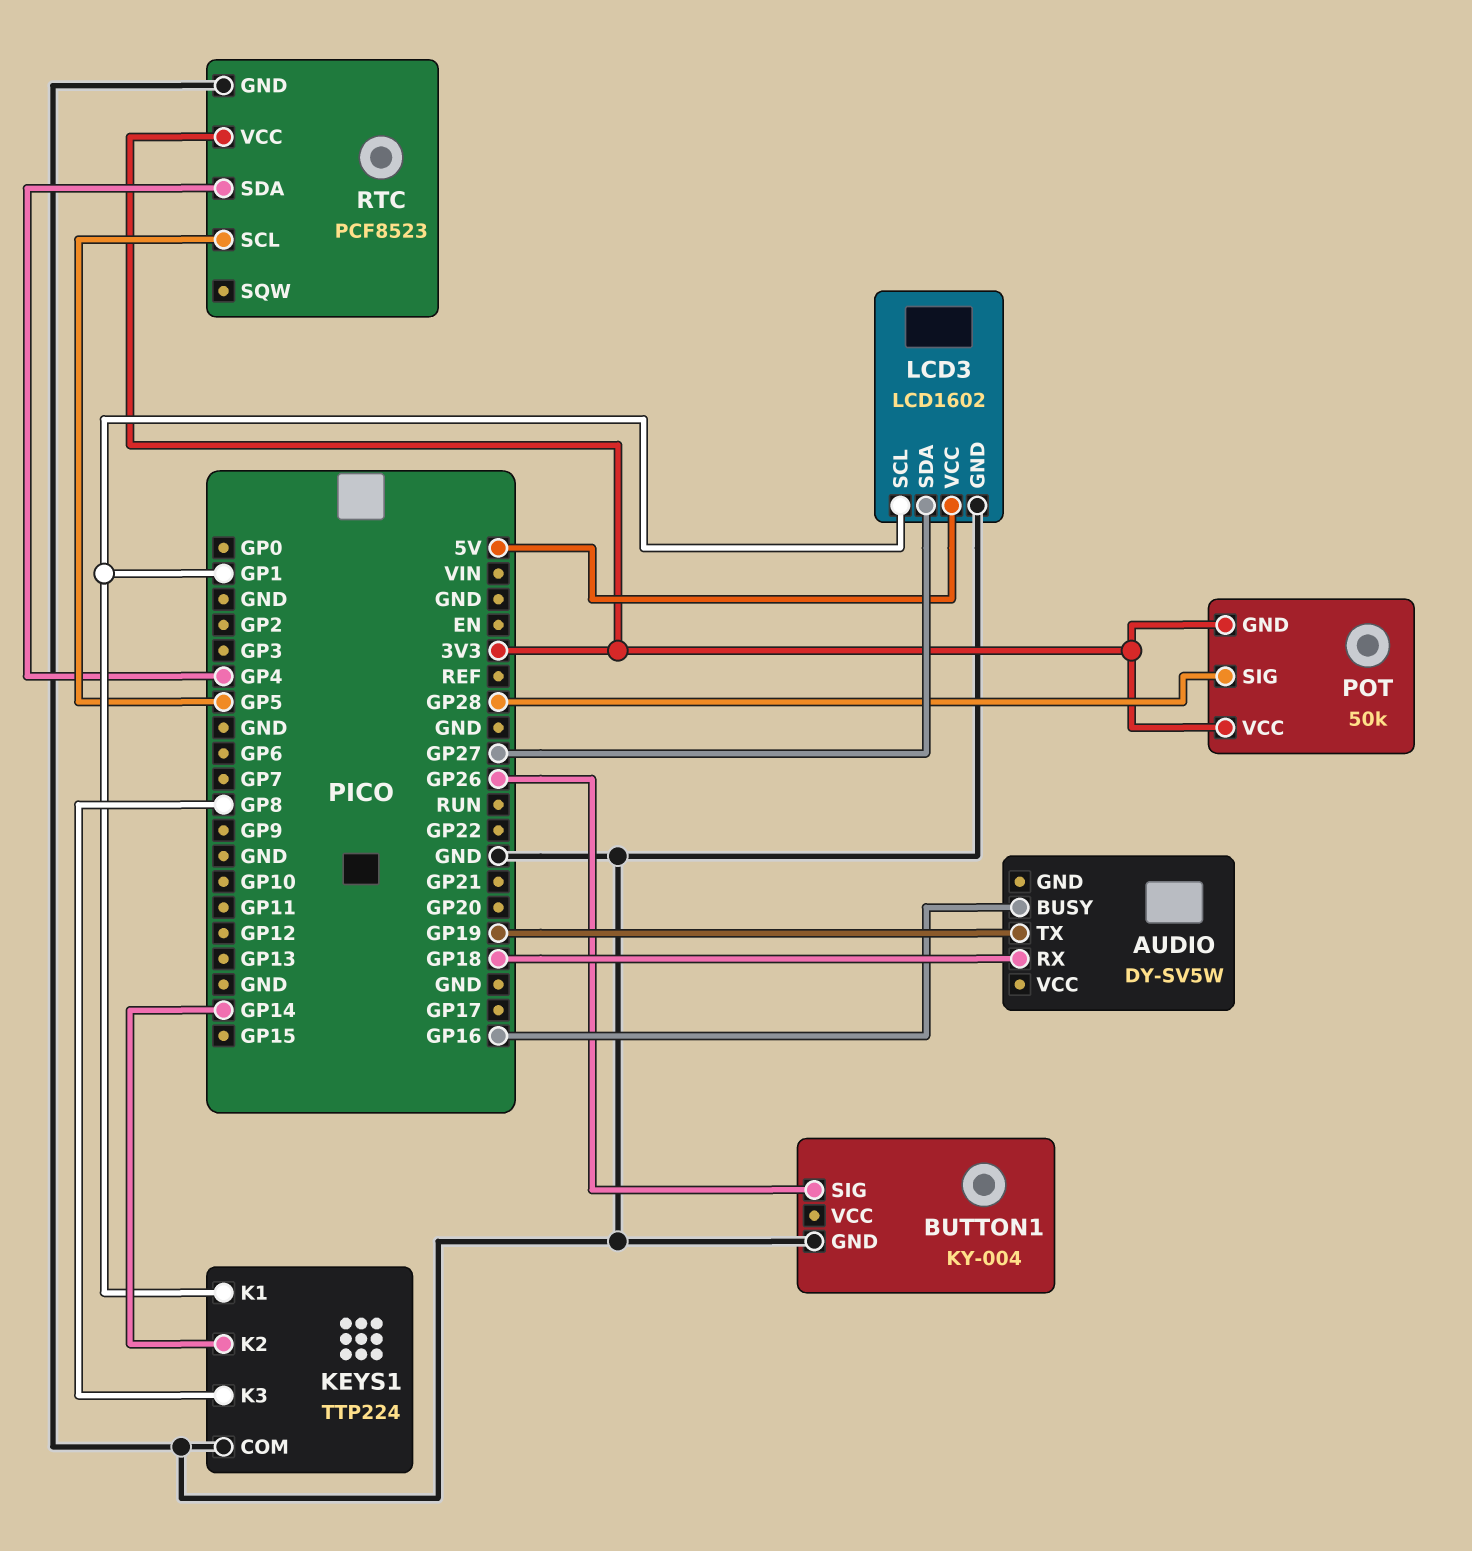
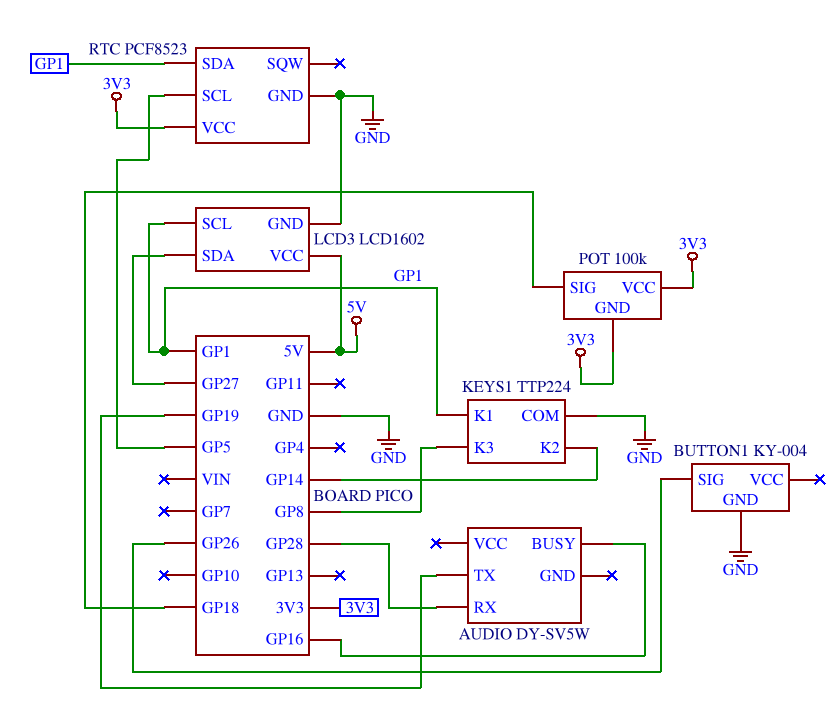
AUDIO pin RX: GP18 -> GP28
POT: 50k -> 100k
POT pin SIG: GP28 -> GP18
RTC pin SDA: GP4 -> GP1

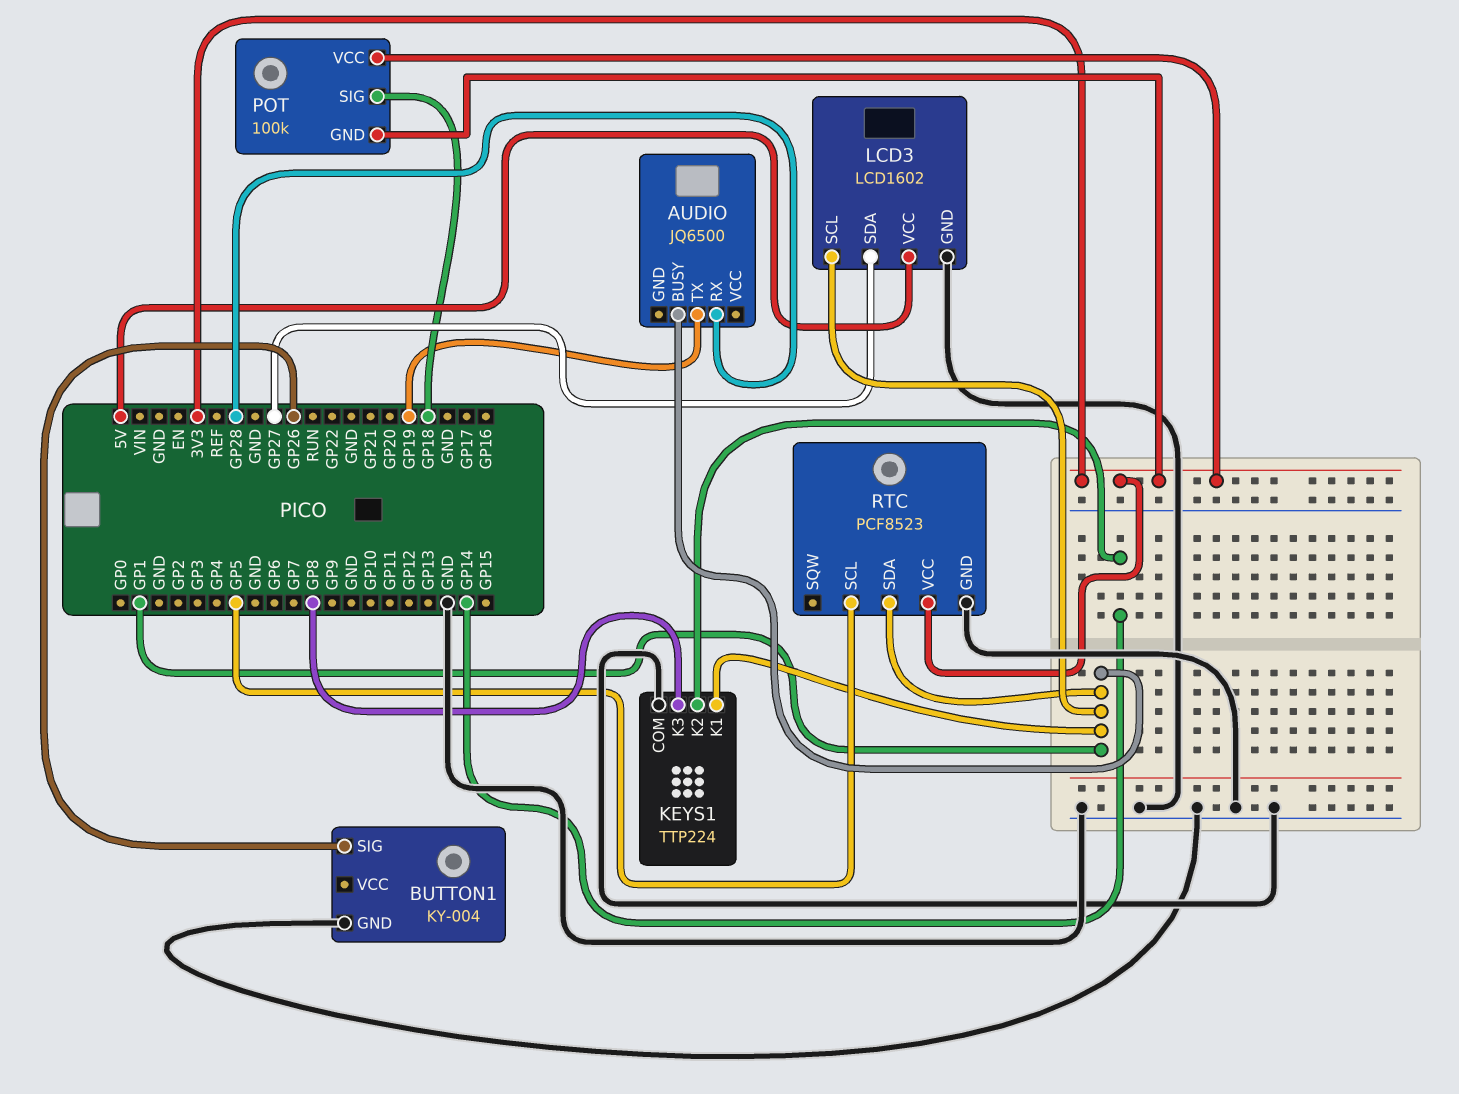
AUDIO: DY-SV5W -> JQ6500
AUDIO pin BUSY: GP16 -> GP1

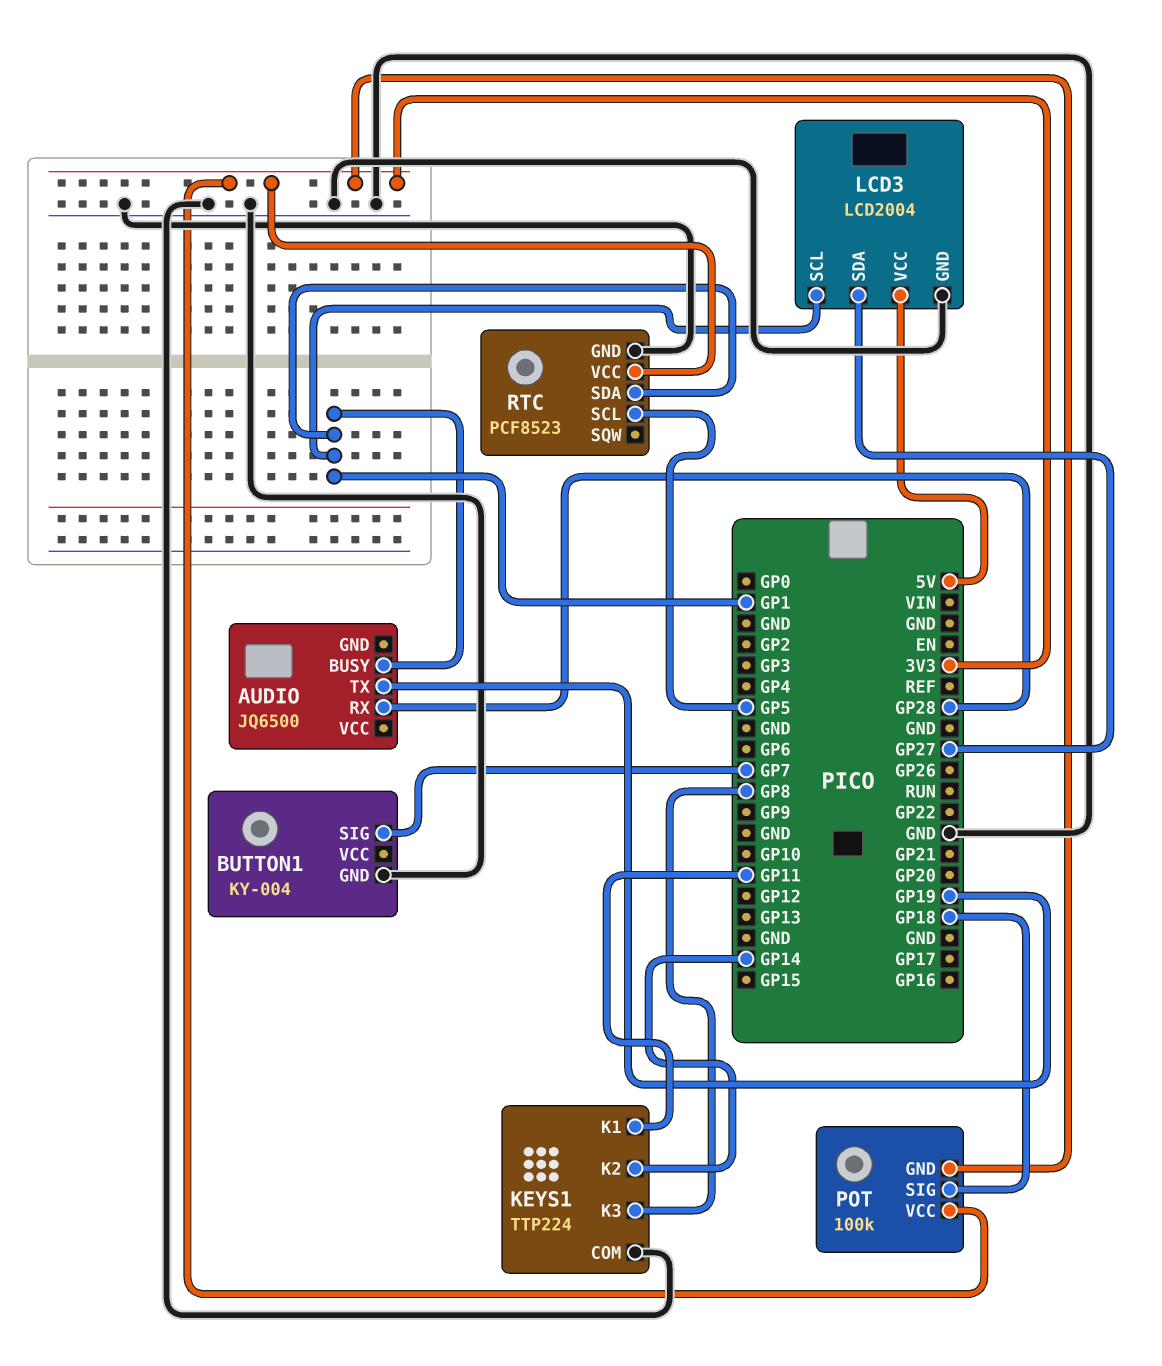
BUTTON1 pin SIG: GP26 -> GP7
KEYS1 pin K1: GP1 -> GP11
LCD3: LCD1602 -> LCD2004

